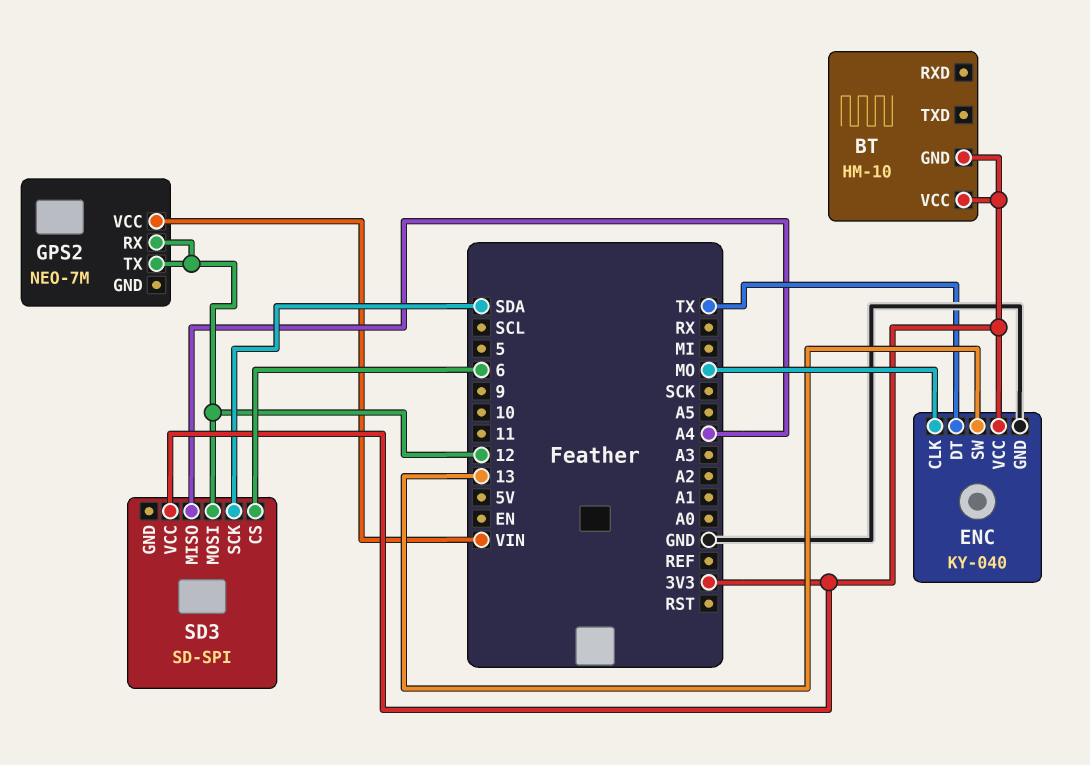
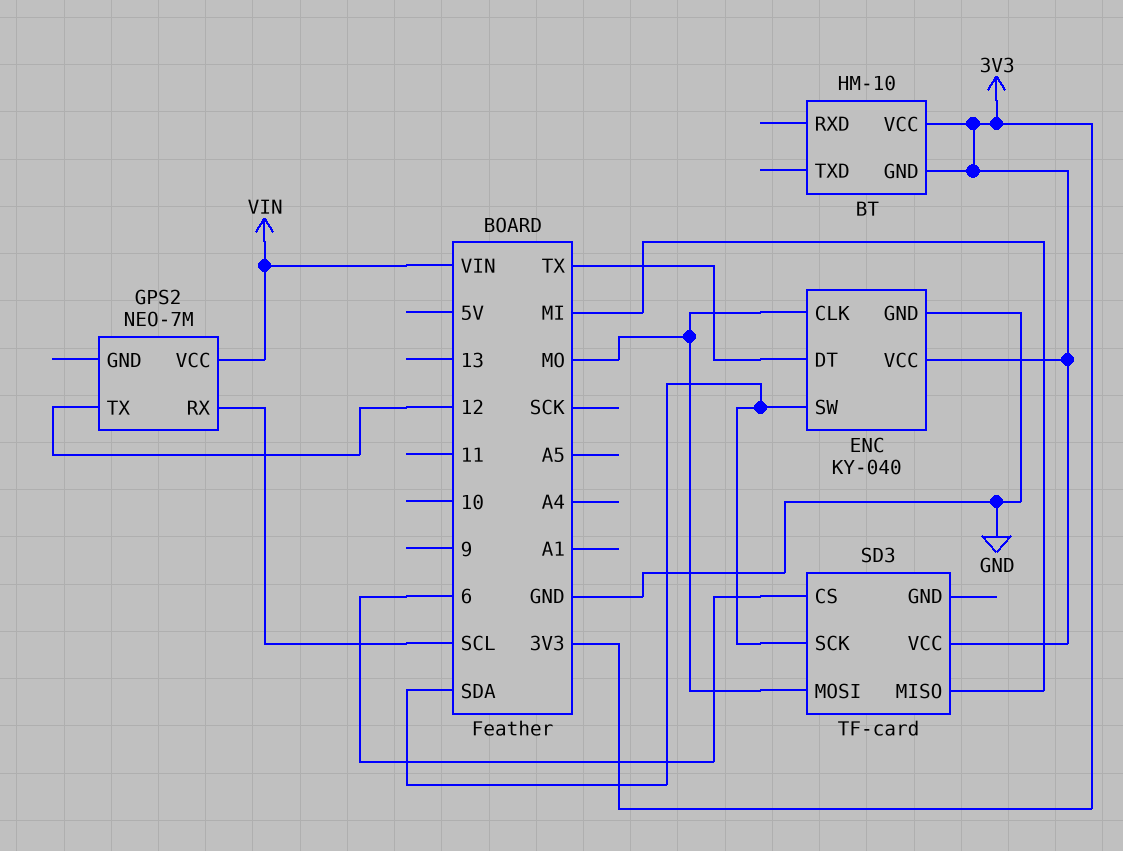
ENC pin SW: 13 -> SDA
GPS2 pin RX: 12 -> SCL
SD3: SD-SPI -> TF-card
SD3 pin MISO: A4 -> MI
SD3 pin MOSI: 12 -> MO

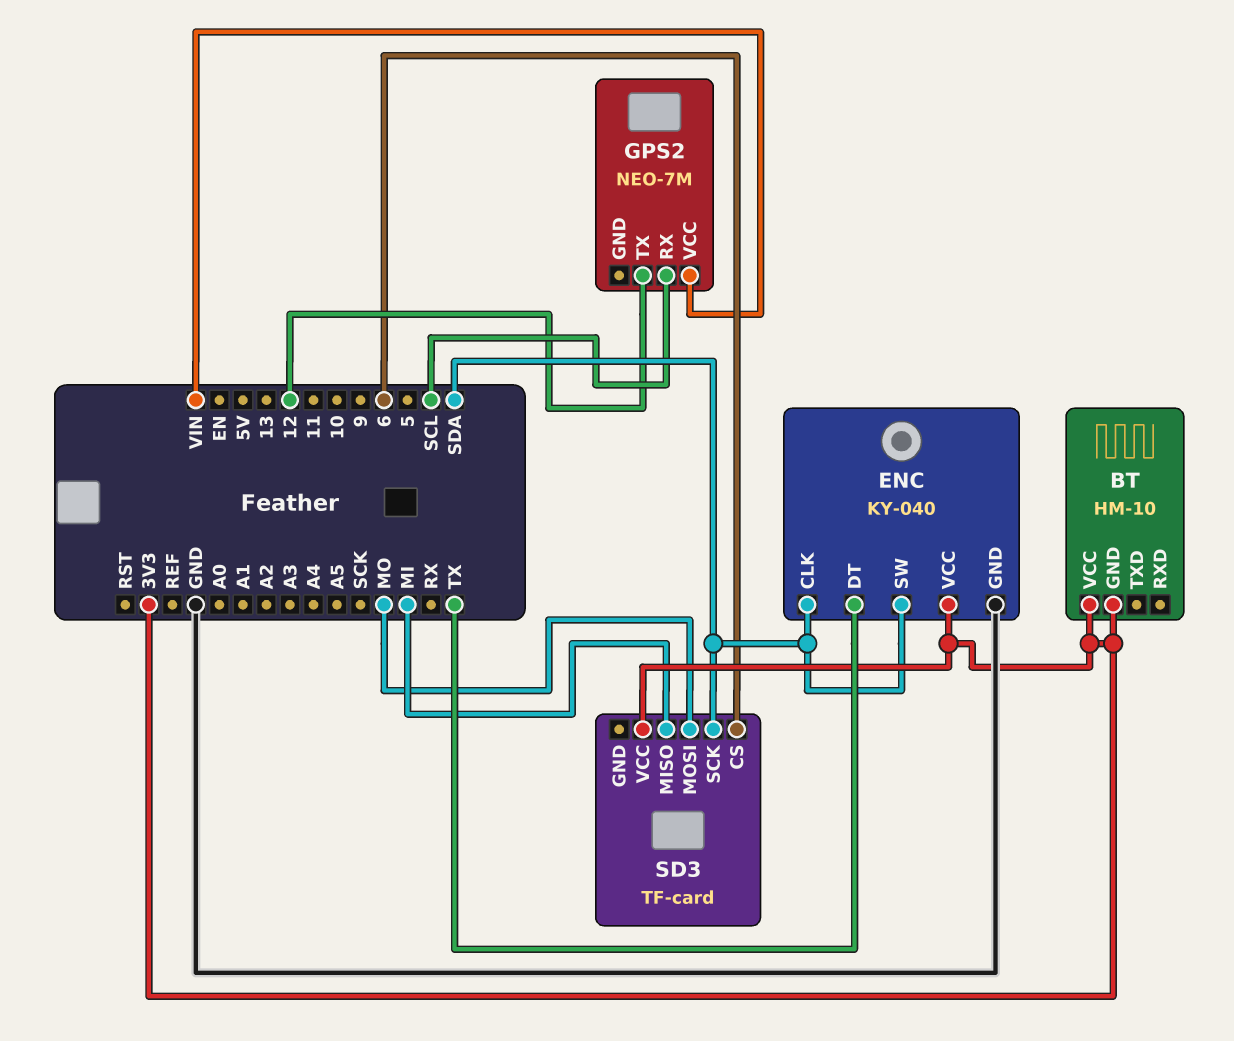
ENC pin CLK: MO -> SDA

